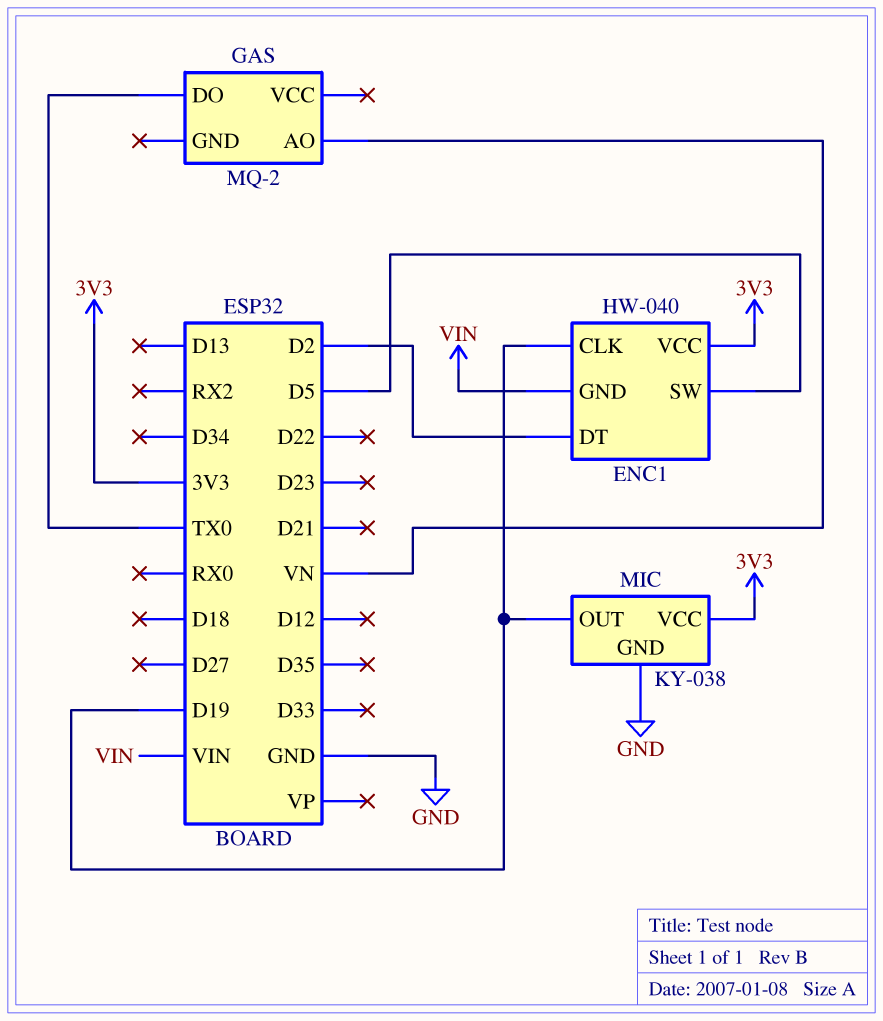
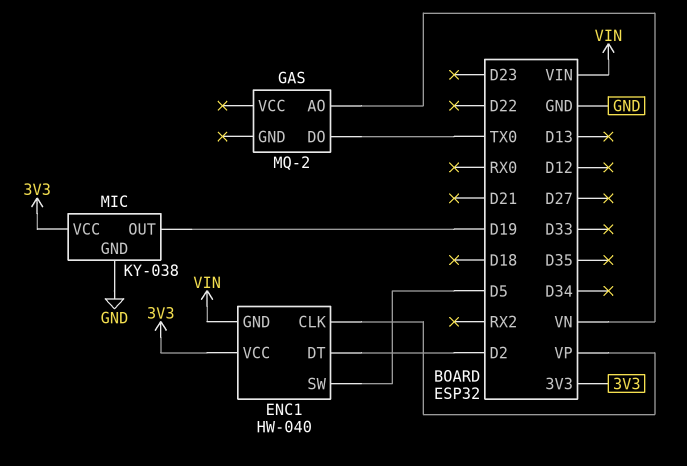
ENC1 pin CLK: D19 -> VP

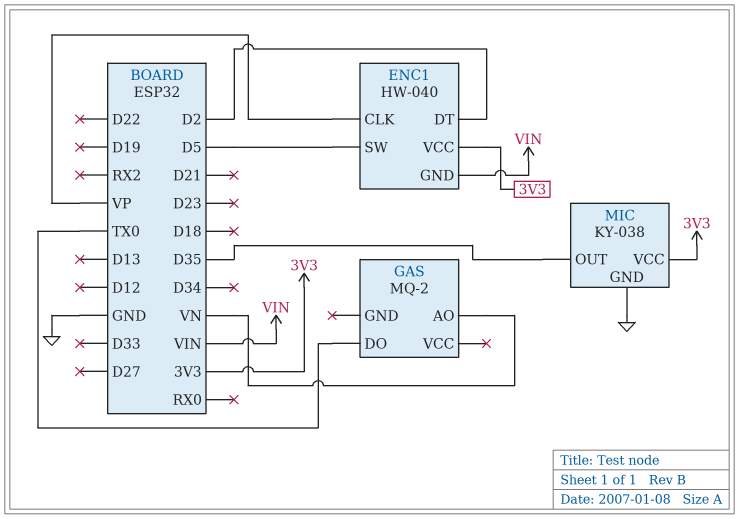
MIC pin OUT: D19 -> D35

